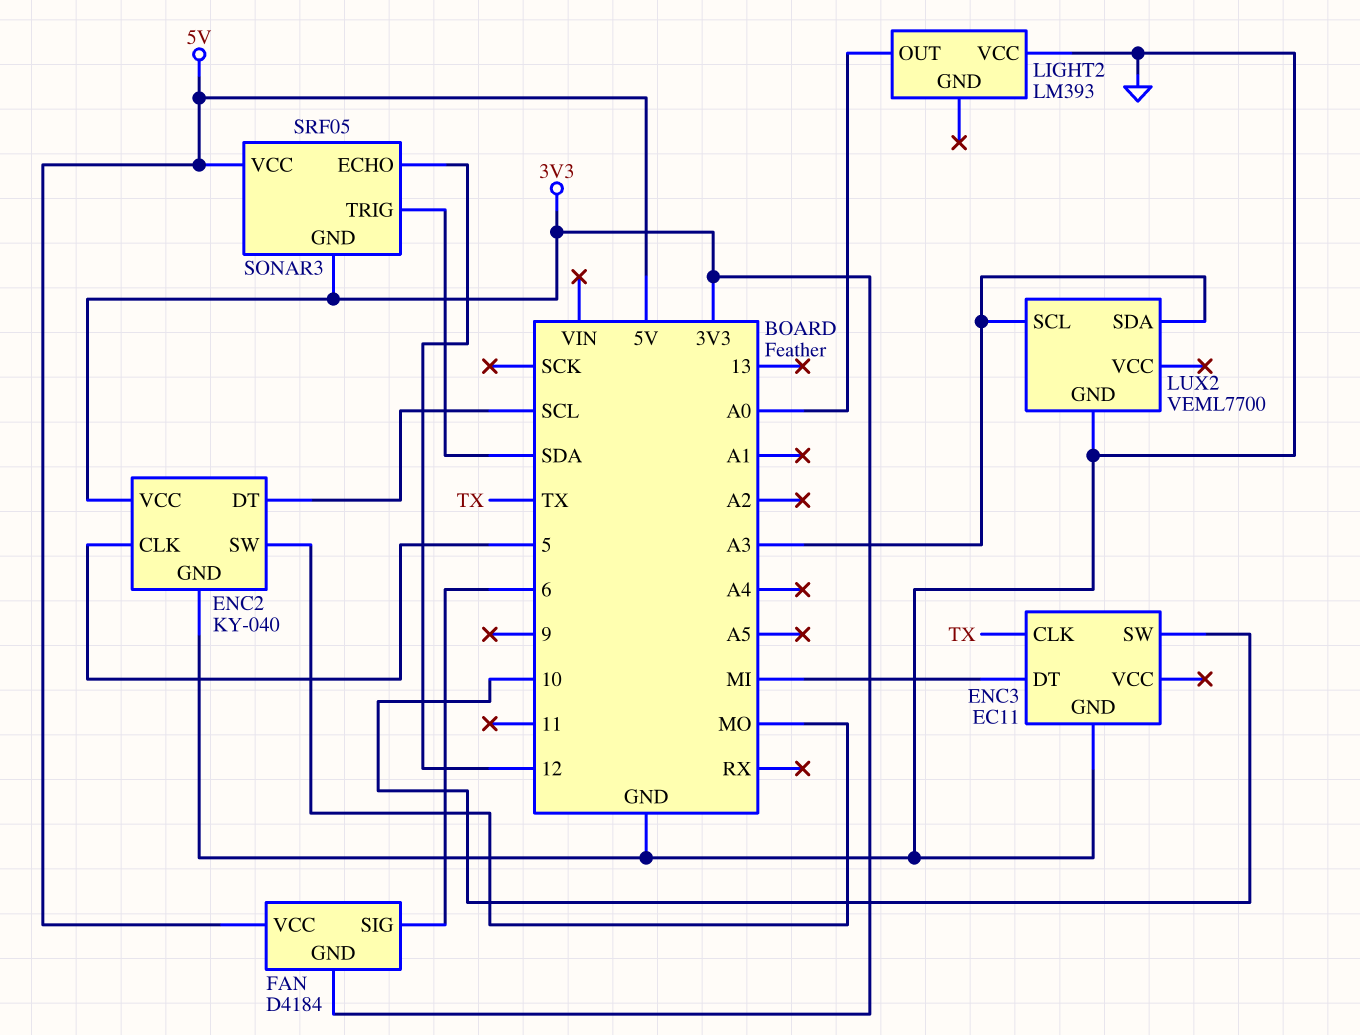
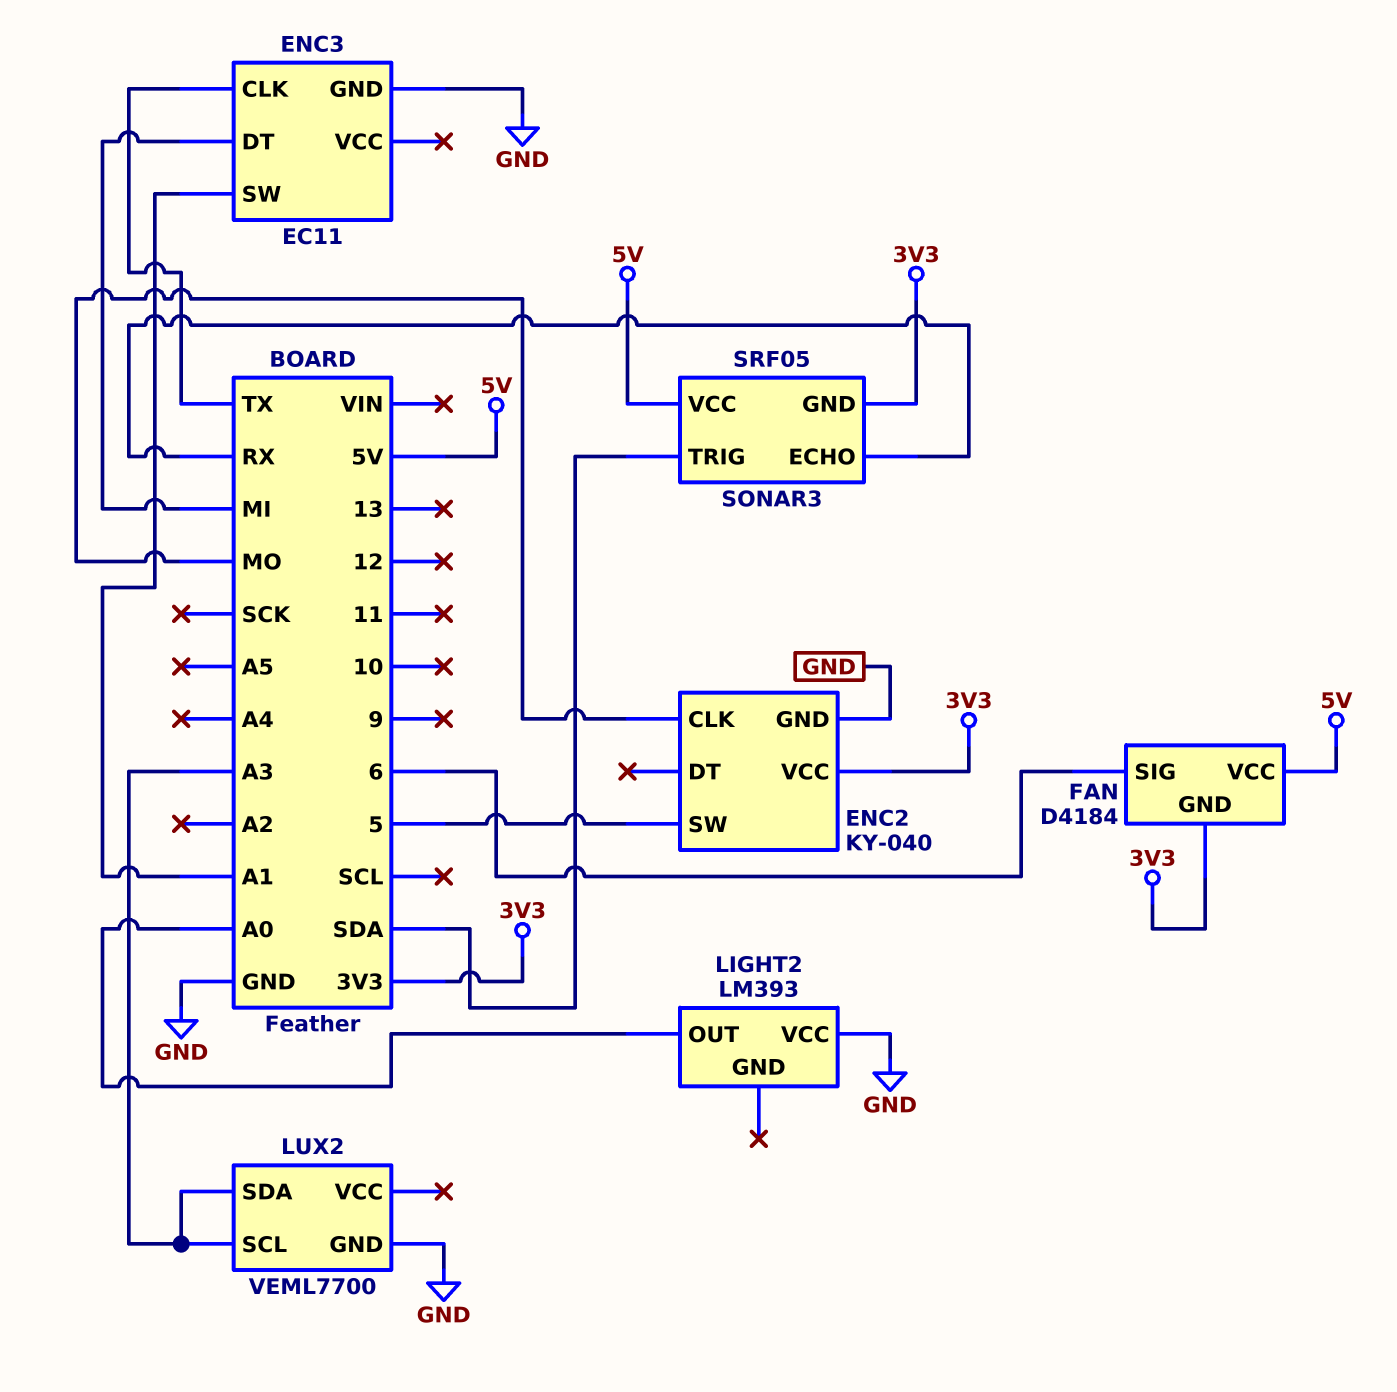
ENC2 pin CLK: 5 -> MO
ENC2 pin DT: SCL -> none
ENC2 pin SW: MO -> 5
ENC3 pin SW: 10 -> A1
SONAR3 pin ECHO: 12 -> RX

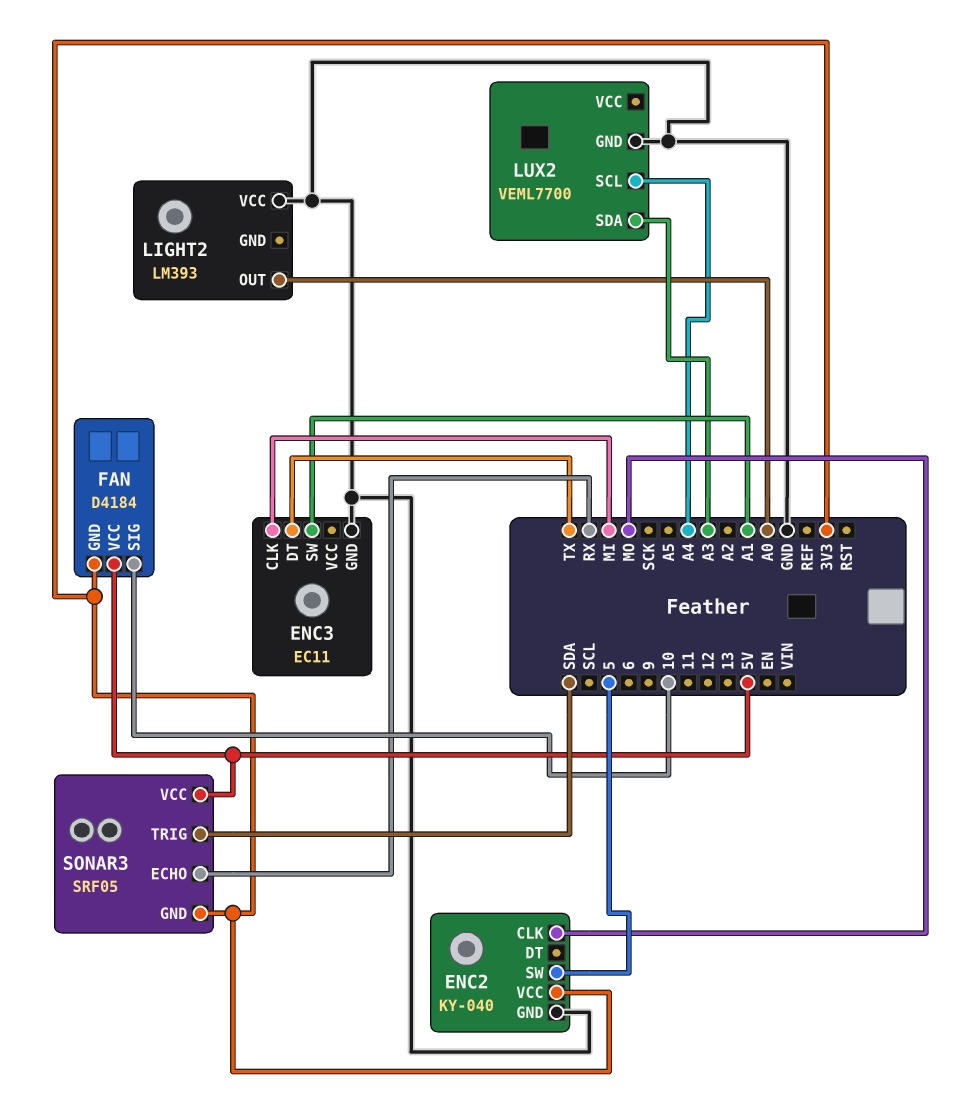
ENC3 pin CLK: TX -> MI
ENC3 pin DT: MI -> TX
FAN pin SIG: 6 -> 10
LUX2 pin SCL: A3 -> A4

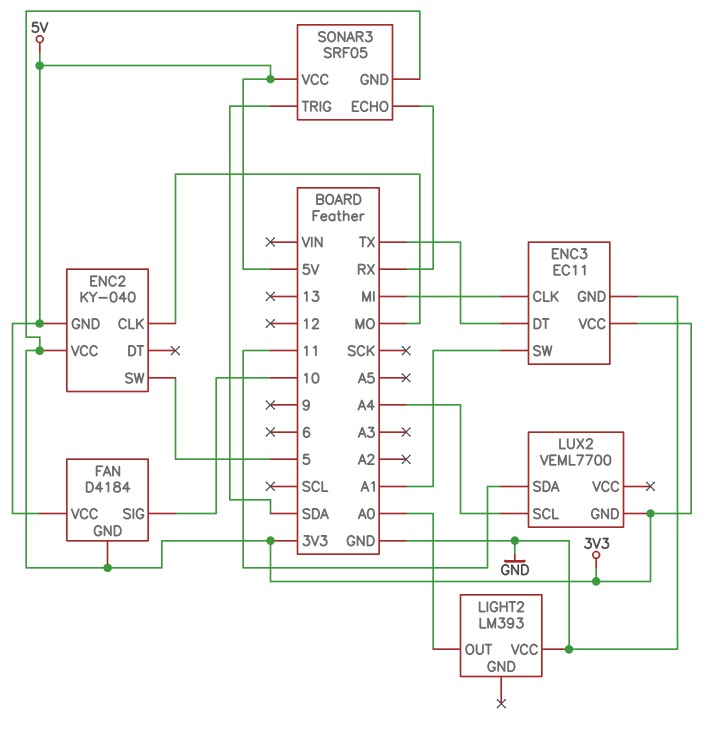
ENC2 pin GND: GND -> 5V
ENC3 pin VCC: none -> 3V3
LUX2 pin GND: GND -> 3V3
LUX2 pin SDA: A3 -> 11

